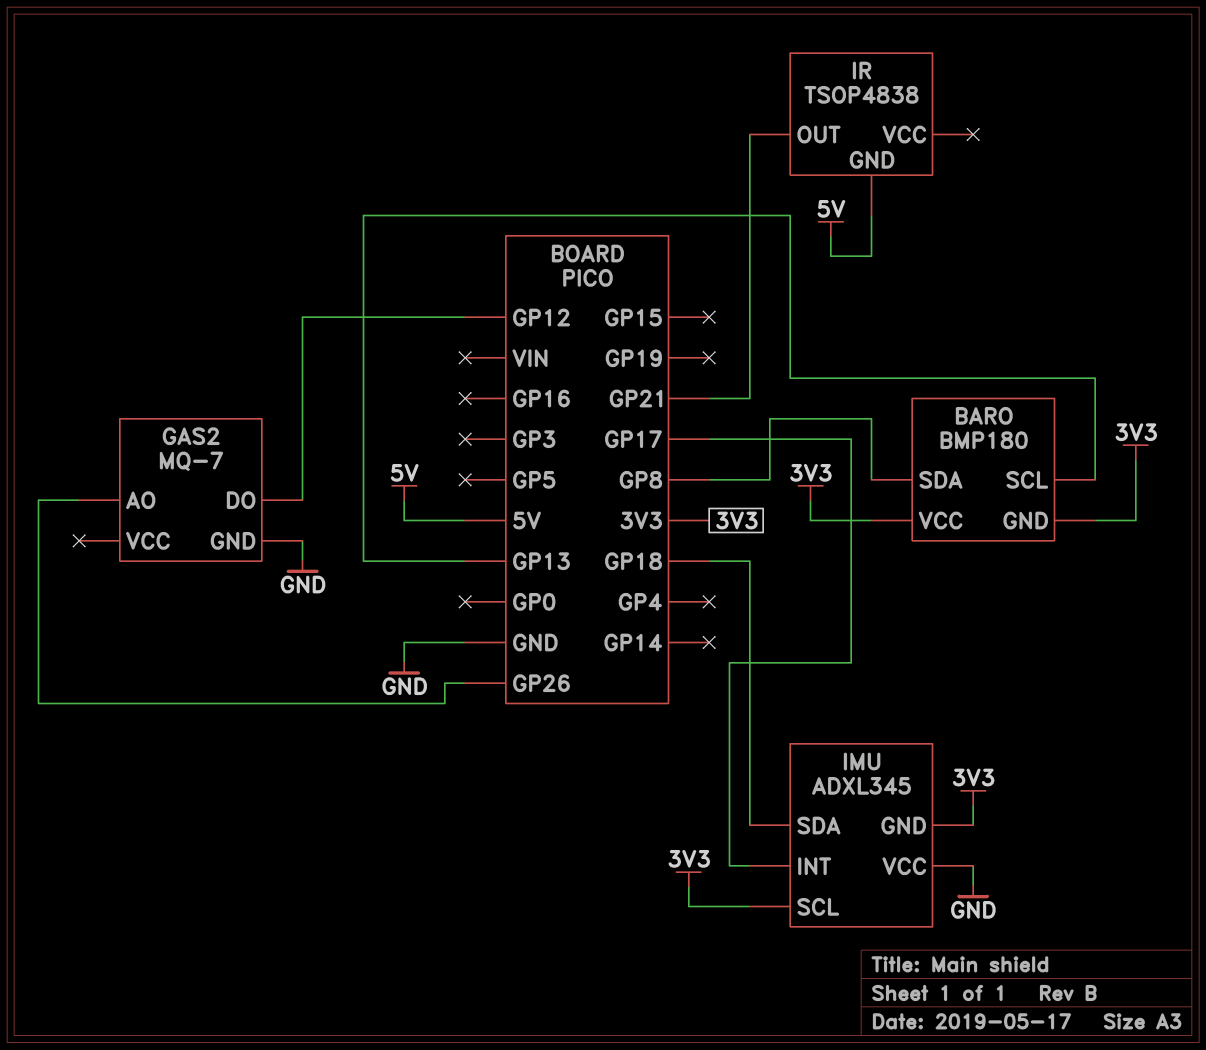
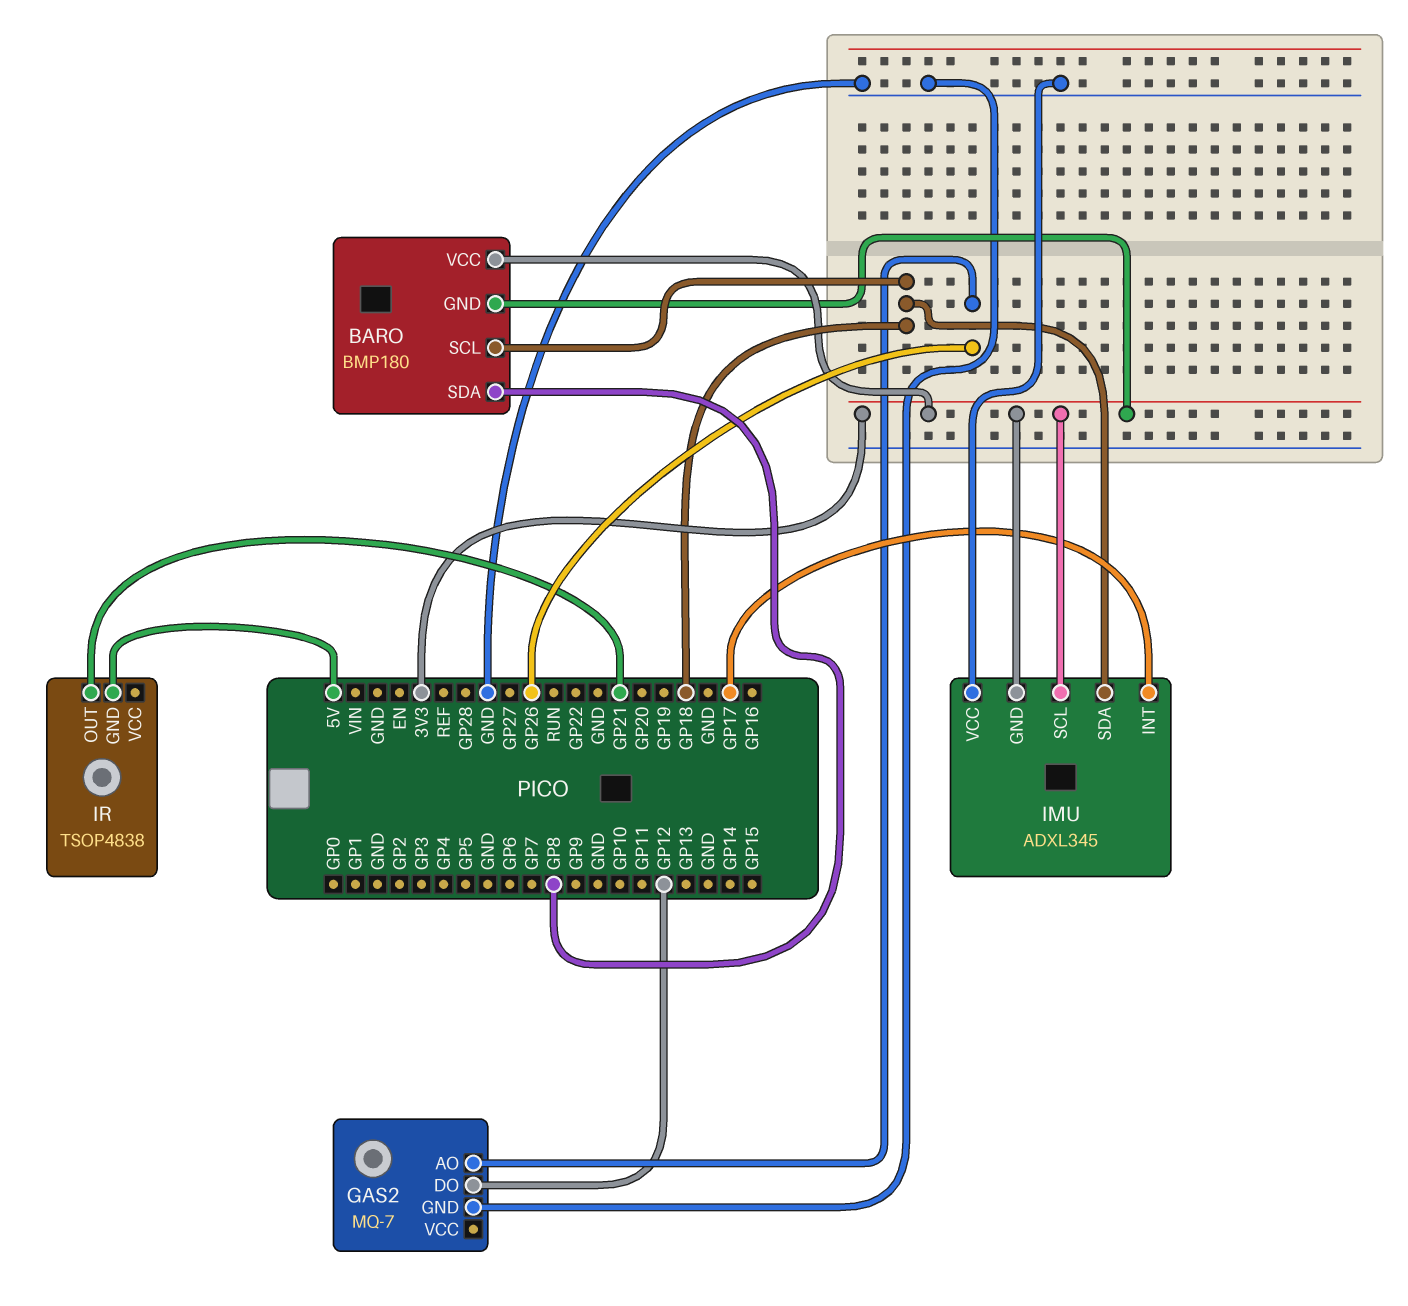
BARO pin SCL: GP13 -> GP18

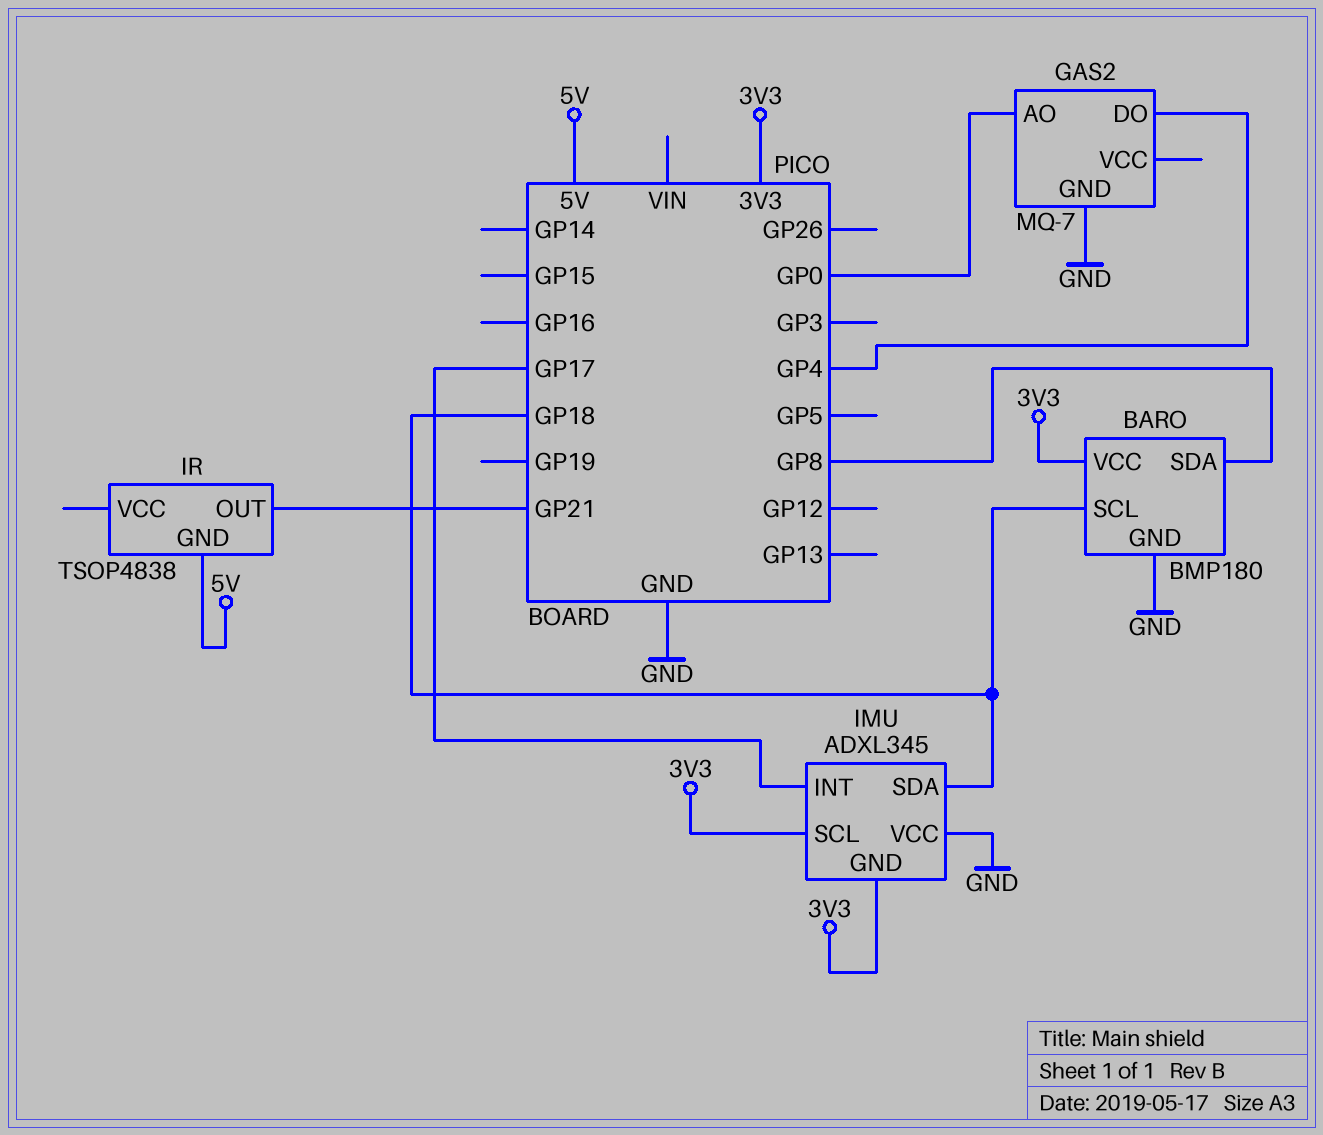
BARO pin GND: 3V3 -> GND
GAS2 pin AO: GP26 -> GP0
GAS2 pin DO: GP12 -> GP4

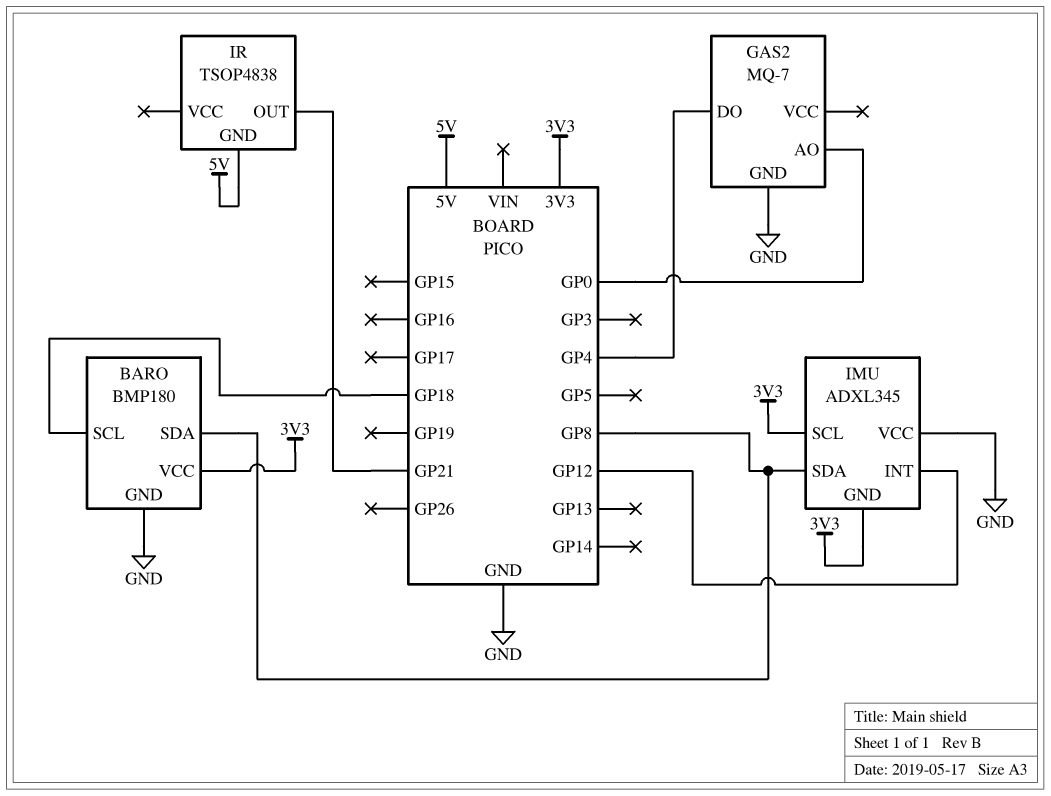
IMU pin INT: GP17 -> GP12
IMU pin SDA: GP18 -> GP8

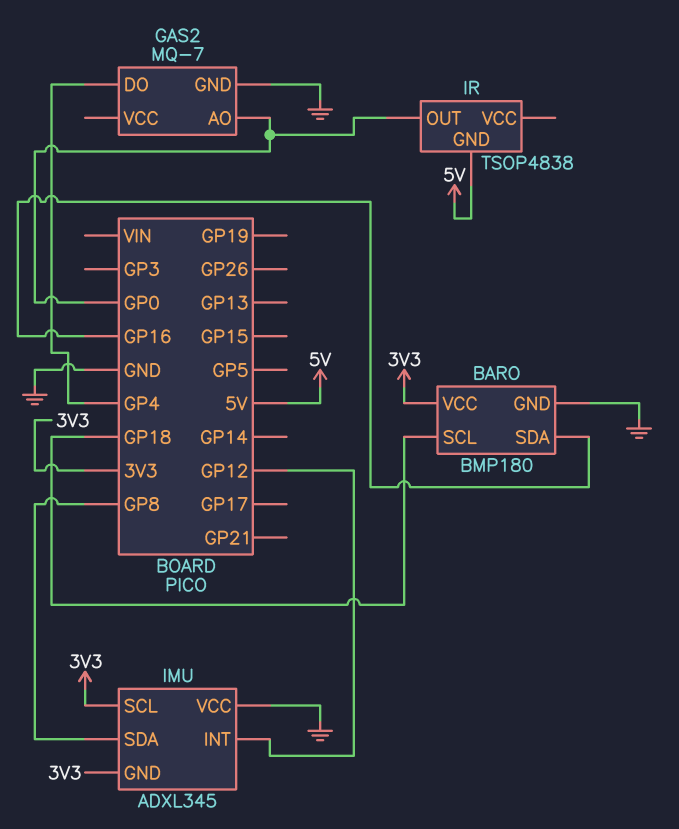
BARO pin SDA: GP8 -> GP16
IR pin OUT: GP21 -> GP0

